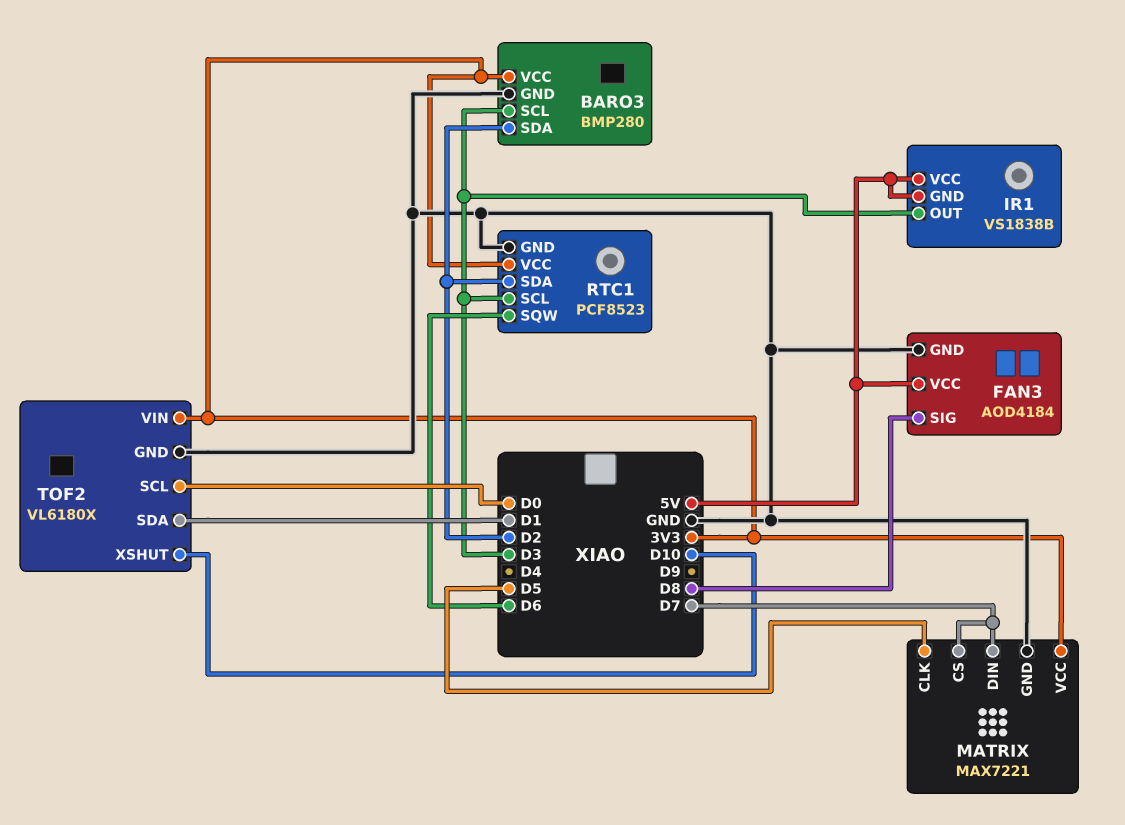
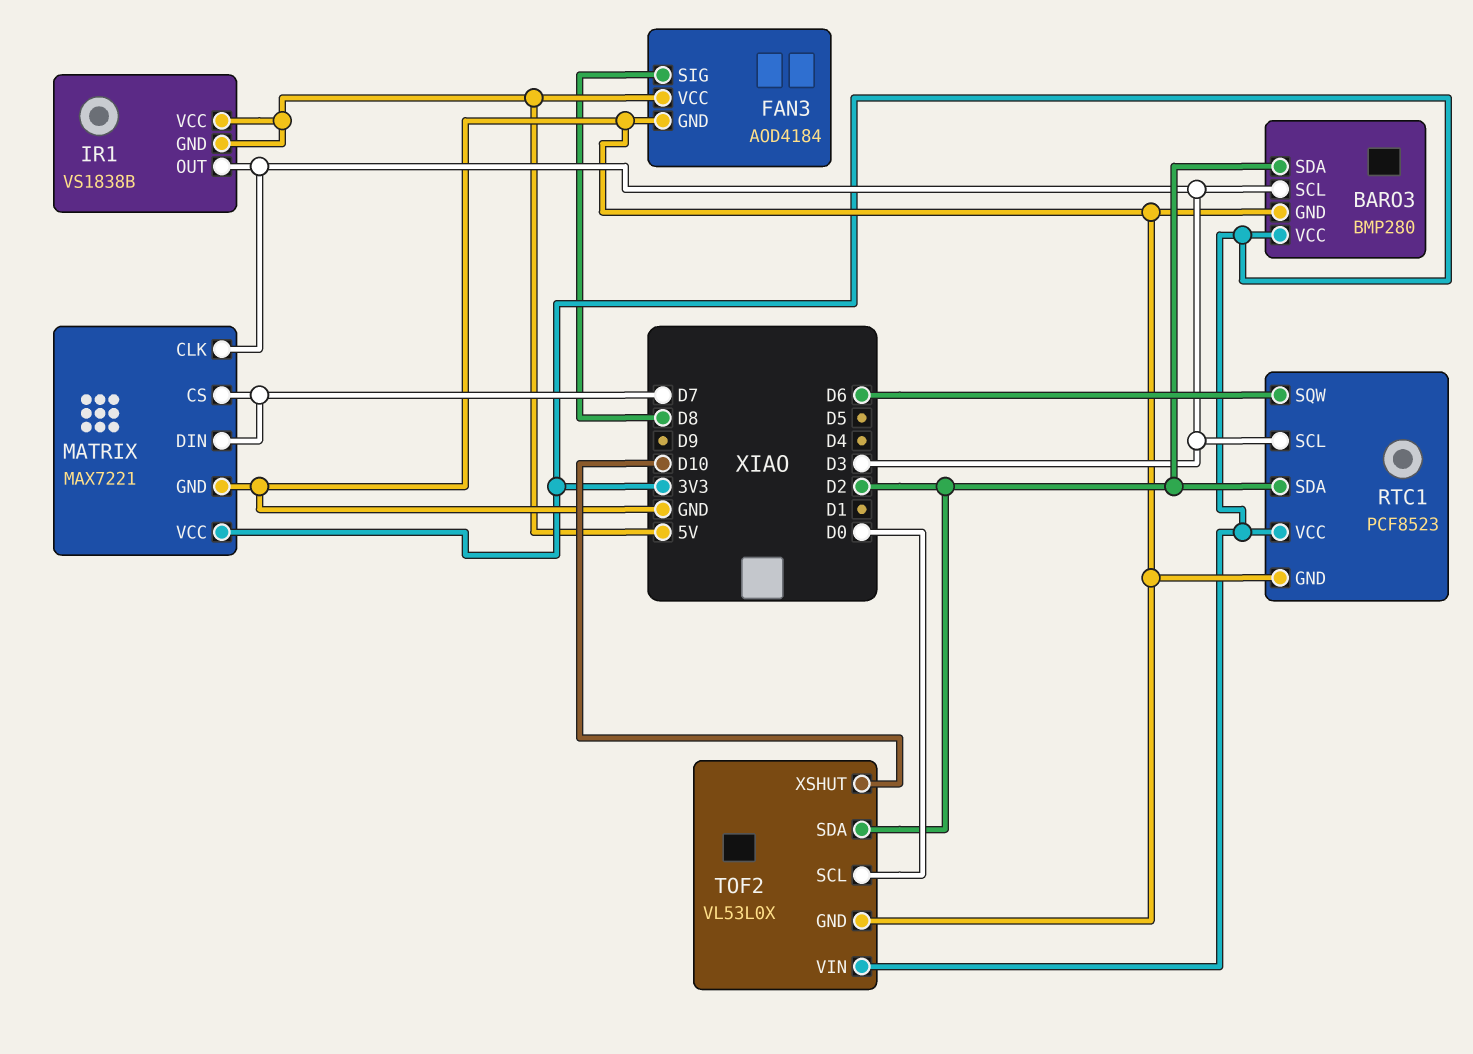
MATRIX pin CLK: D5 -> D3
TOF2: VL6180X -> VL53L0X
TOF2 pin SDA: D1 -> D2

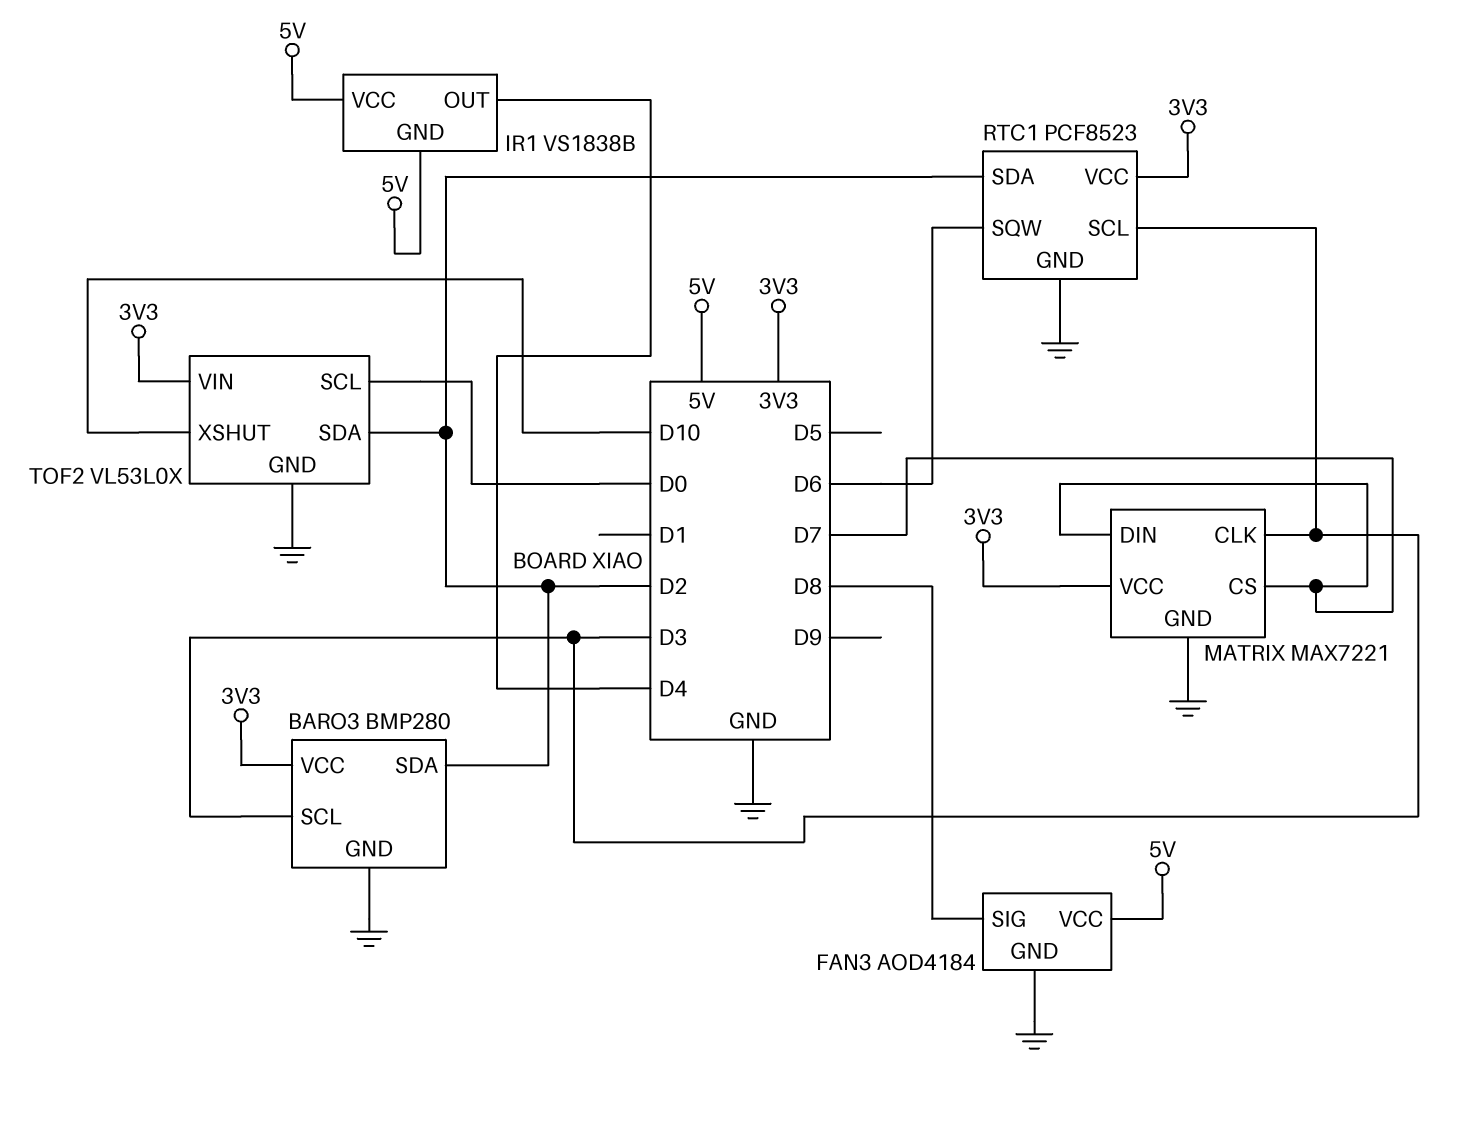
IR1 pin OUT: D3 -> D4

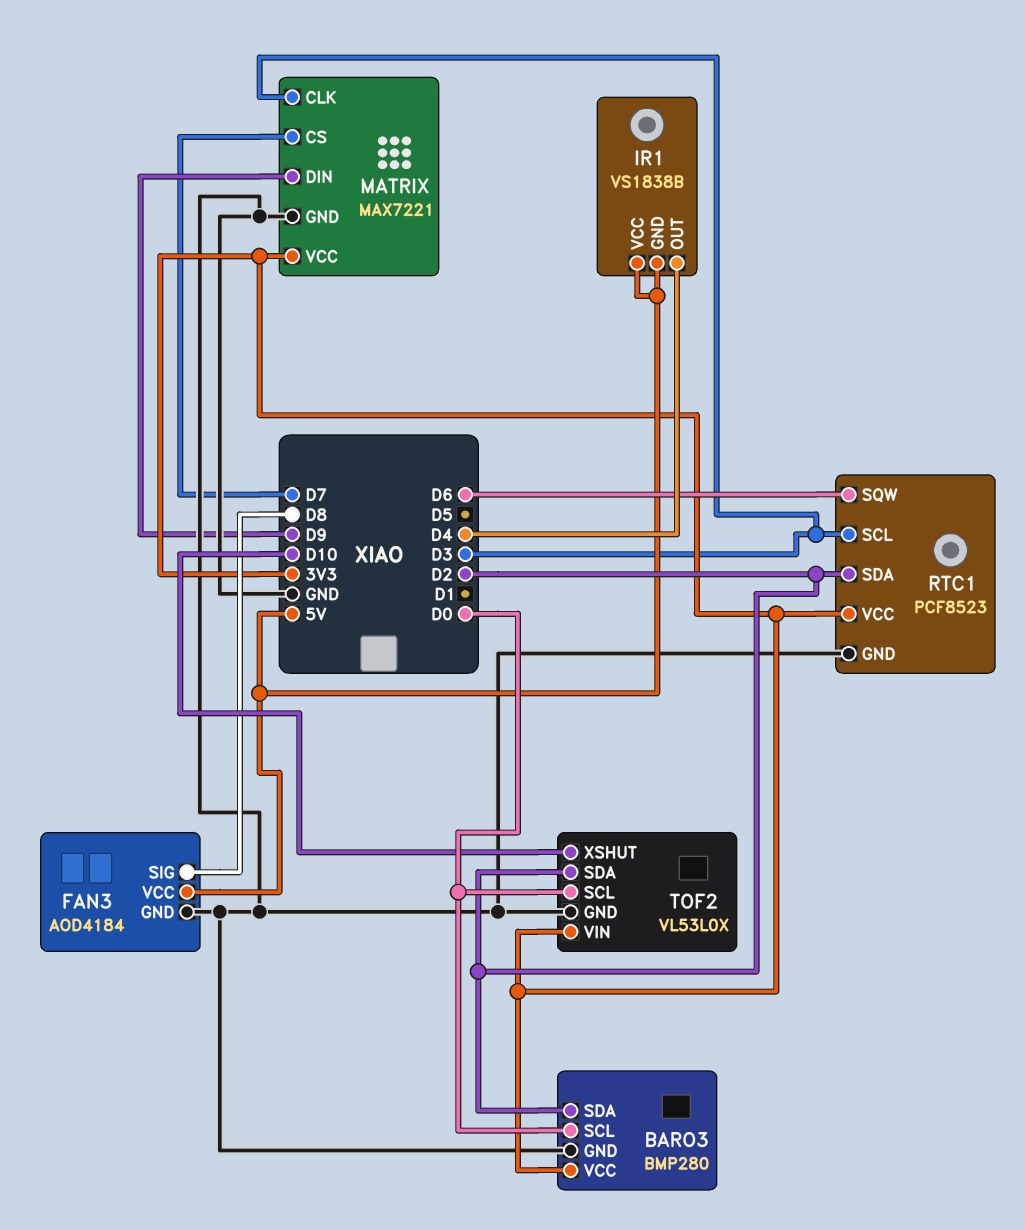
BARO3 pin SCL: D3 -> D0
MATRIX pin DIN: D7 -> D9

